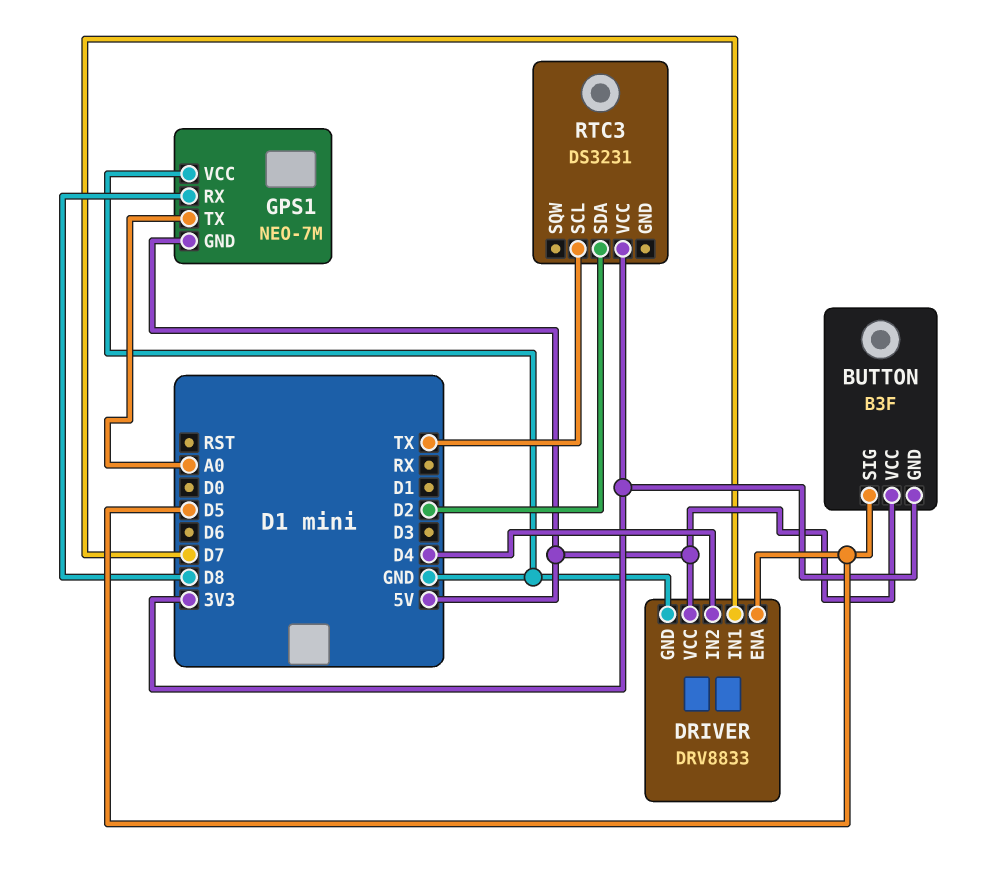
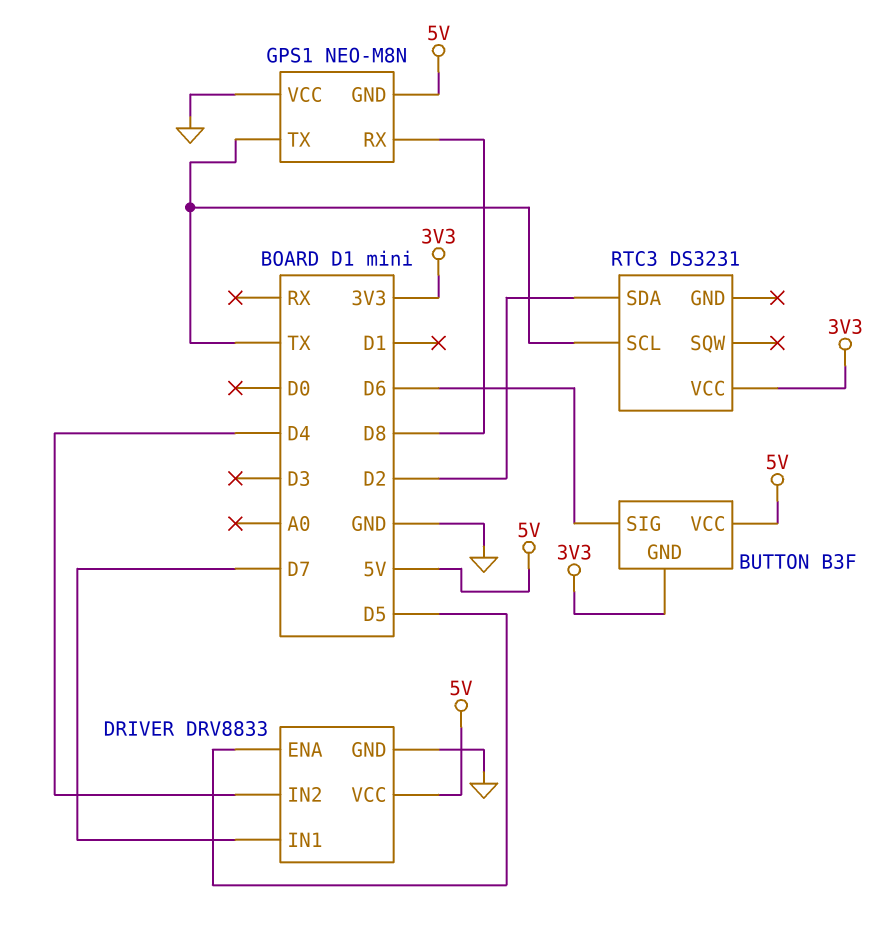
BUTTON pin SIG: D5 -> D6
GPS1: NEO-7M -> NEO-M8N
GPS1 pin TX: A0 -> TX

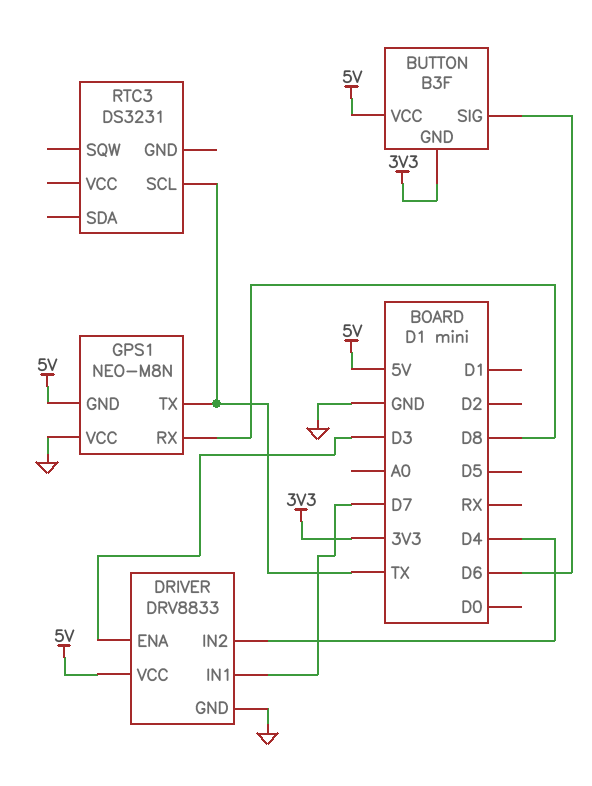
DRIVER pin ENA: D5 -> D3
RTC3 pin SDA: D2 -> none
RTC3 pin VCC: 3V3 -> none

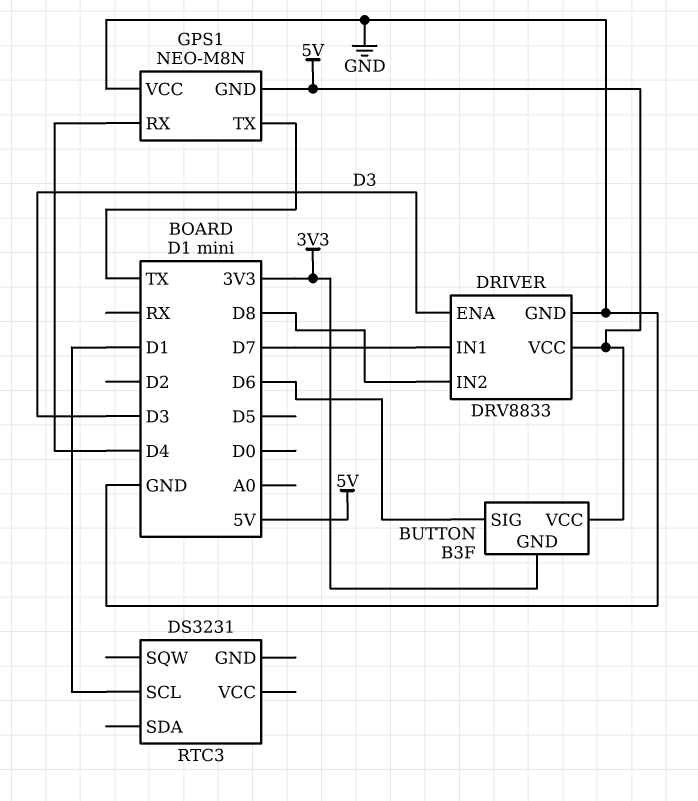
DRIVER pin IN2: D4 -> D8
GPS1 pin RX: D8 -> D4
RTC3 pin SCL: TX -> D1

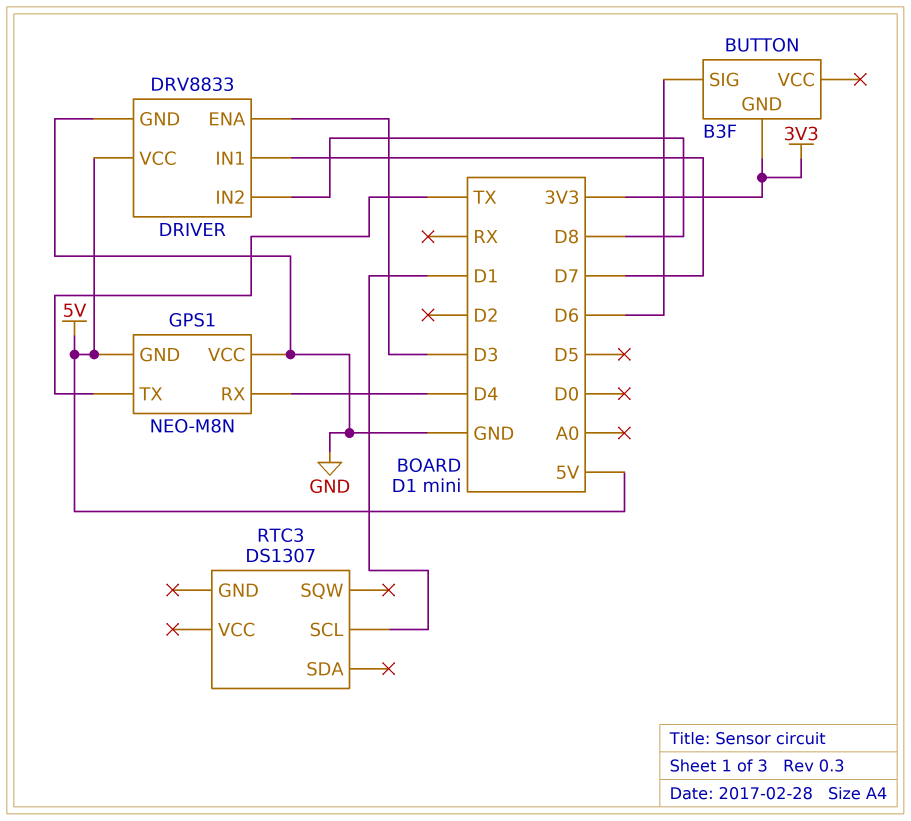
BUTTON pin VCC: 5V -> none
RTC3: DS3231 -> DS1307

